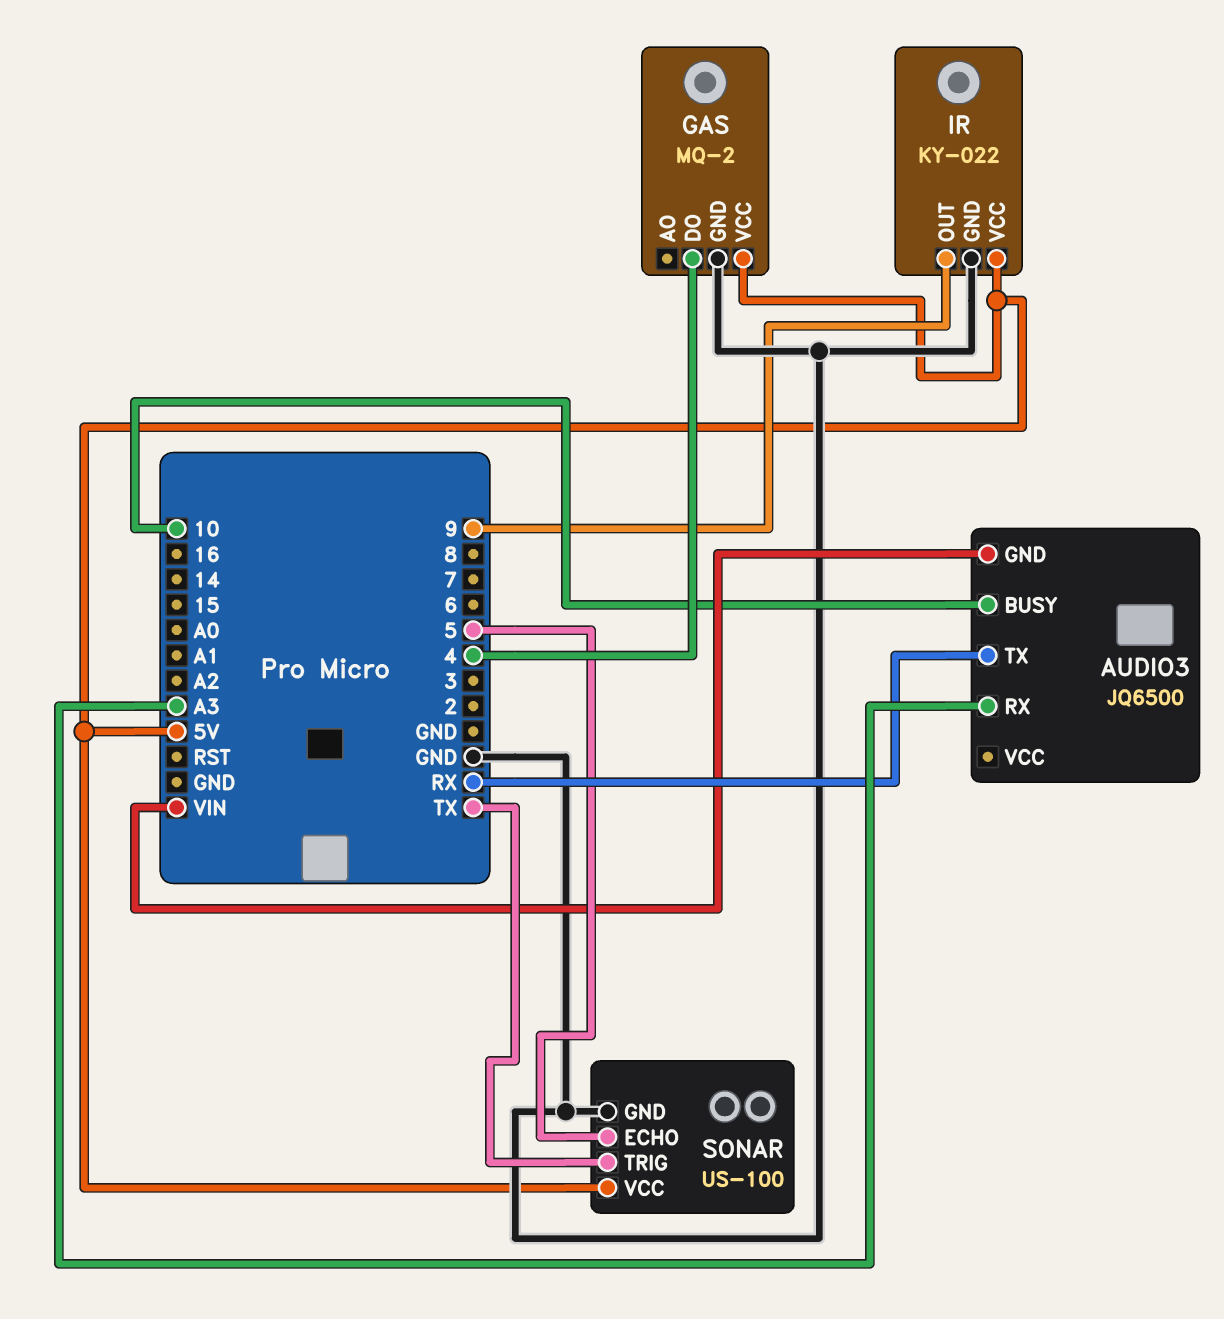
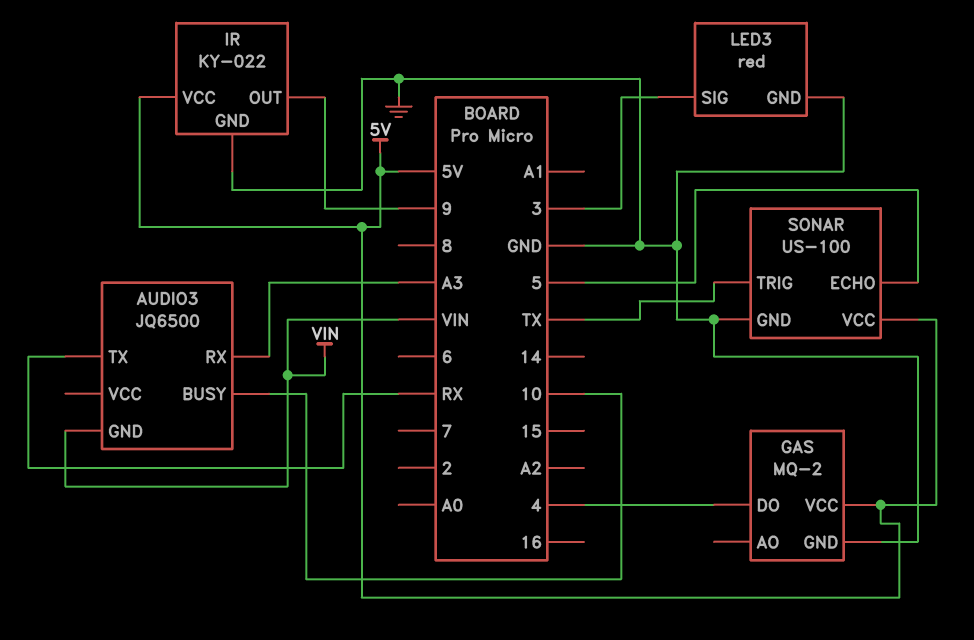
LED3: none -> red
LED3 pin GND: none -> GND
LED3 pin SIG: none -> 3

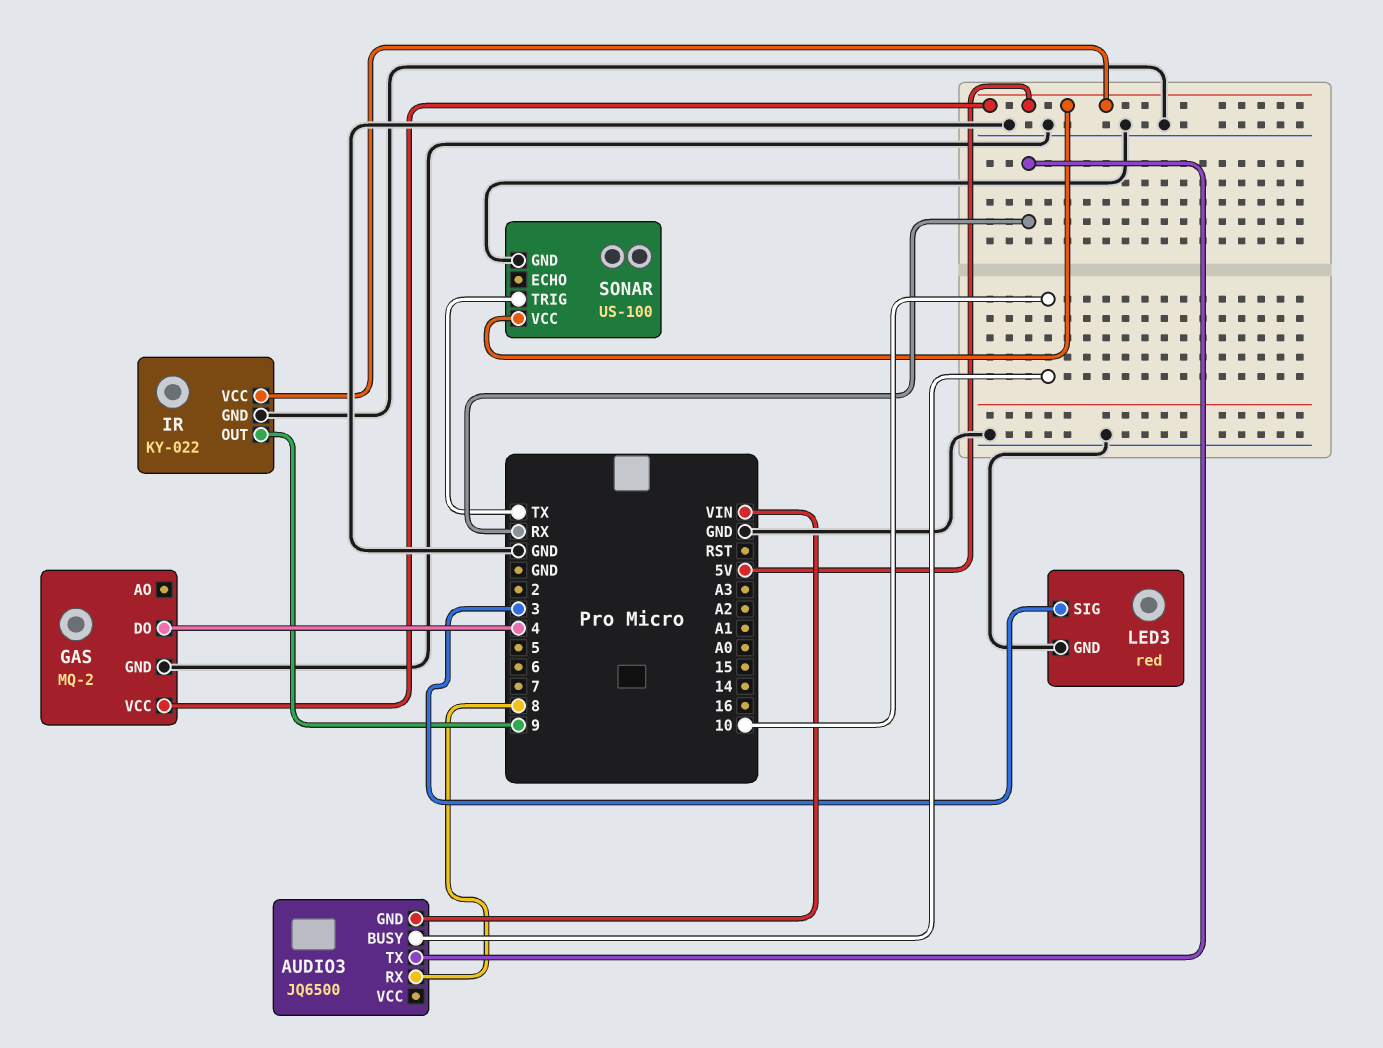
AUDIO3 pin RX: A3 -> 8
SONAR pin ECHO: 5 -> none

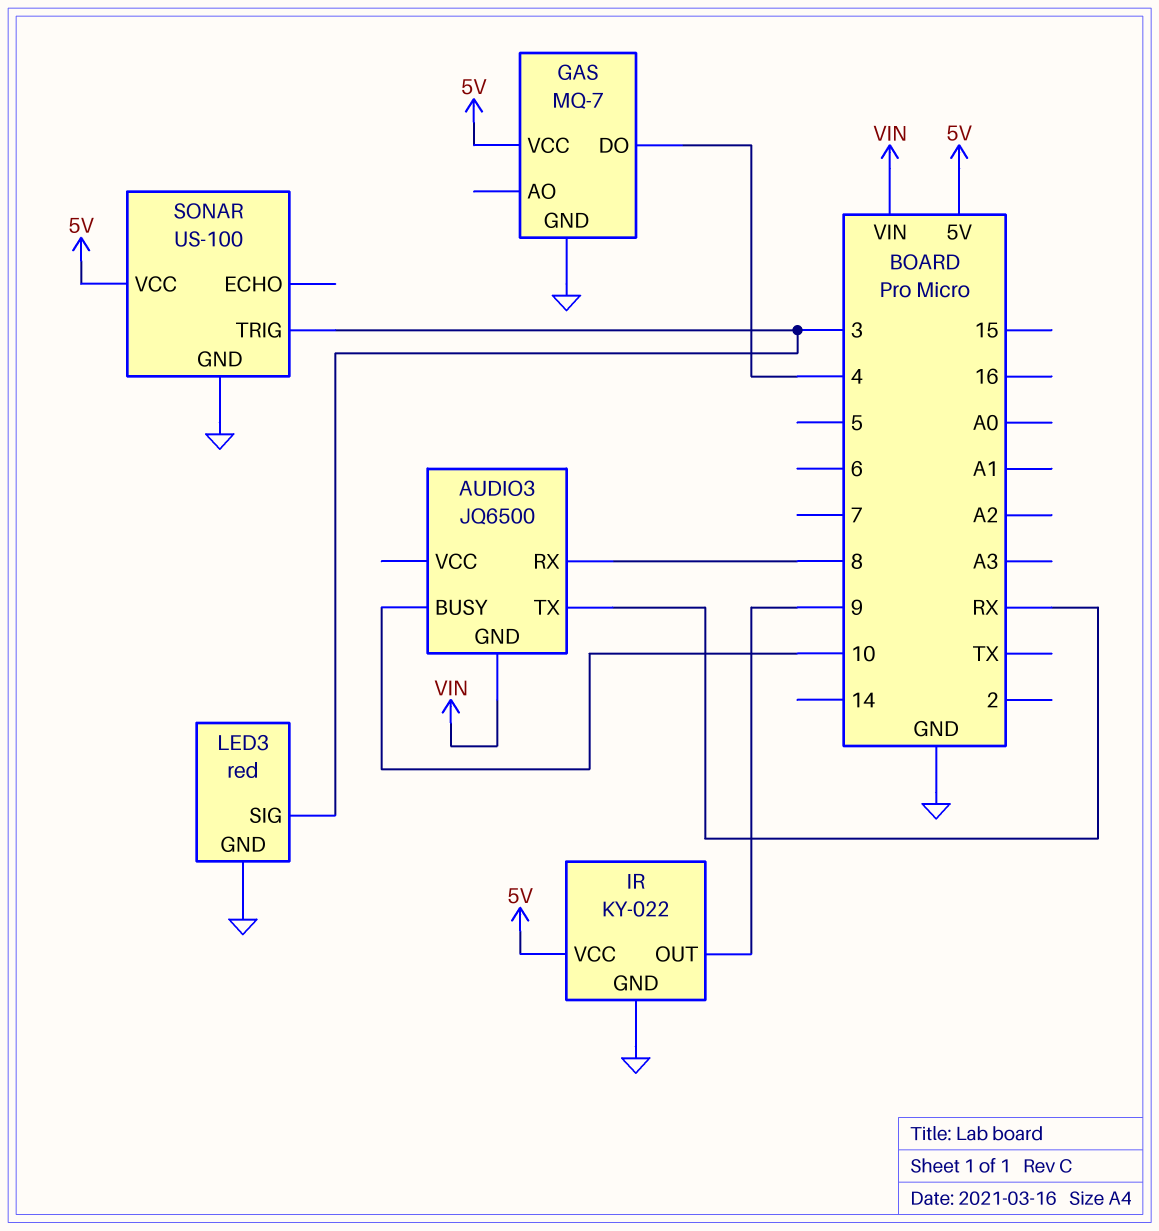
GAS: MQ-2 -> MQ-7
SONAR pin TRIG: TX -> 3

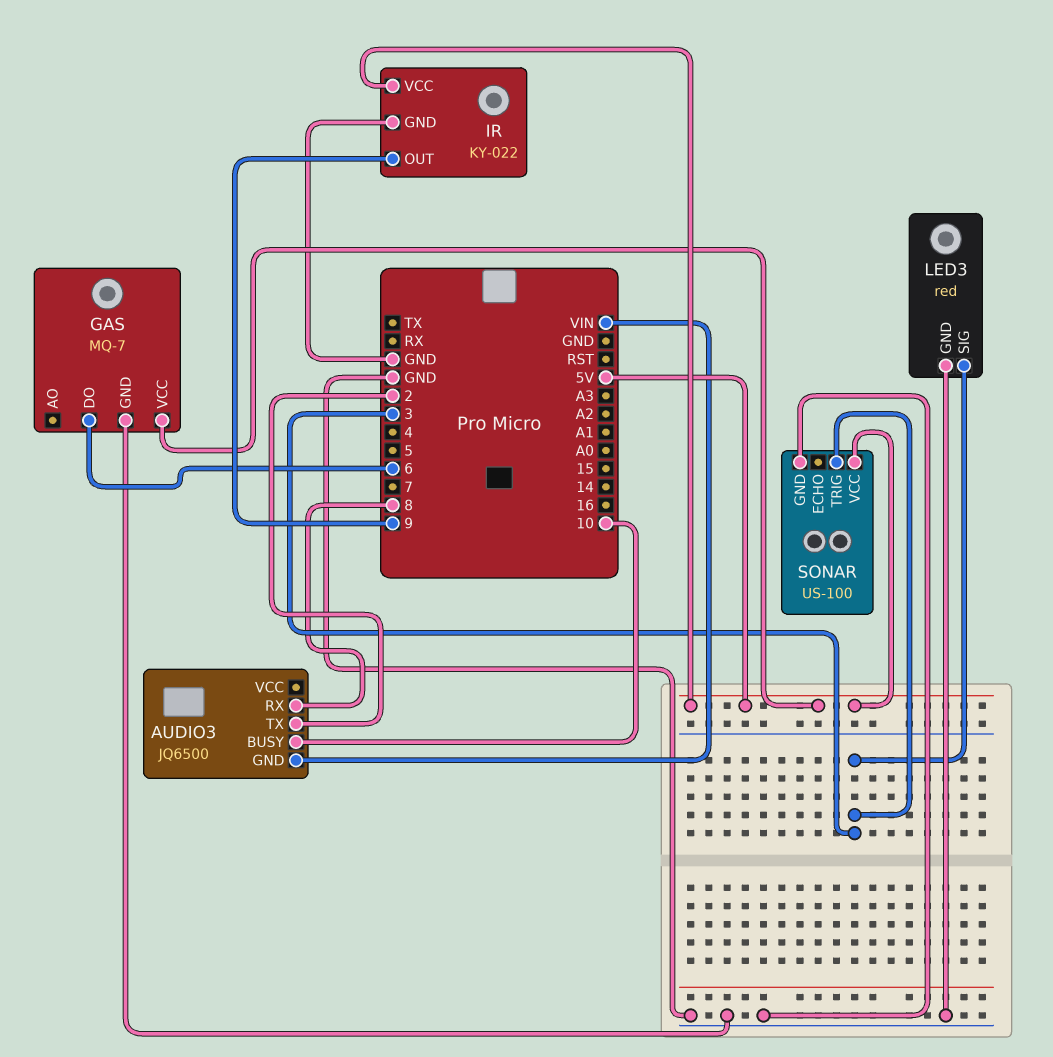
AUDIO3 pin TX: RX -> 2
GAS pin DO: 4 -> 6

